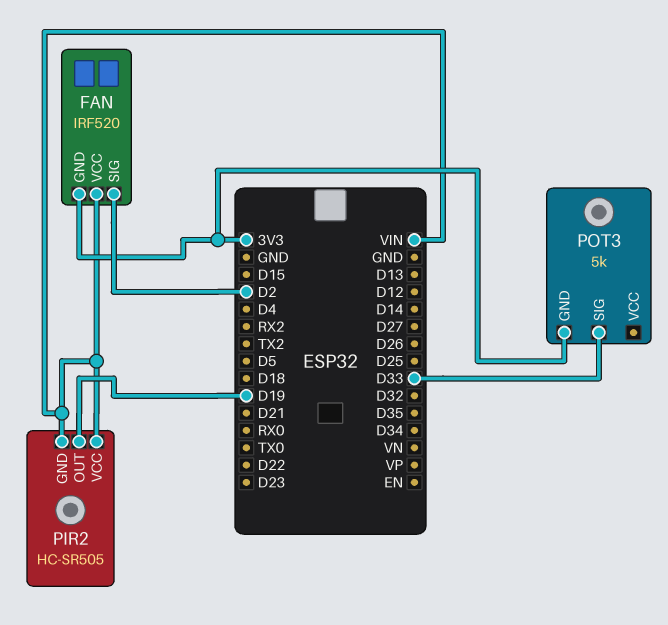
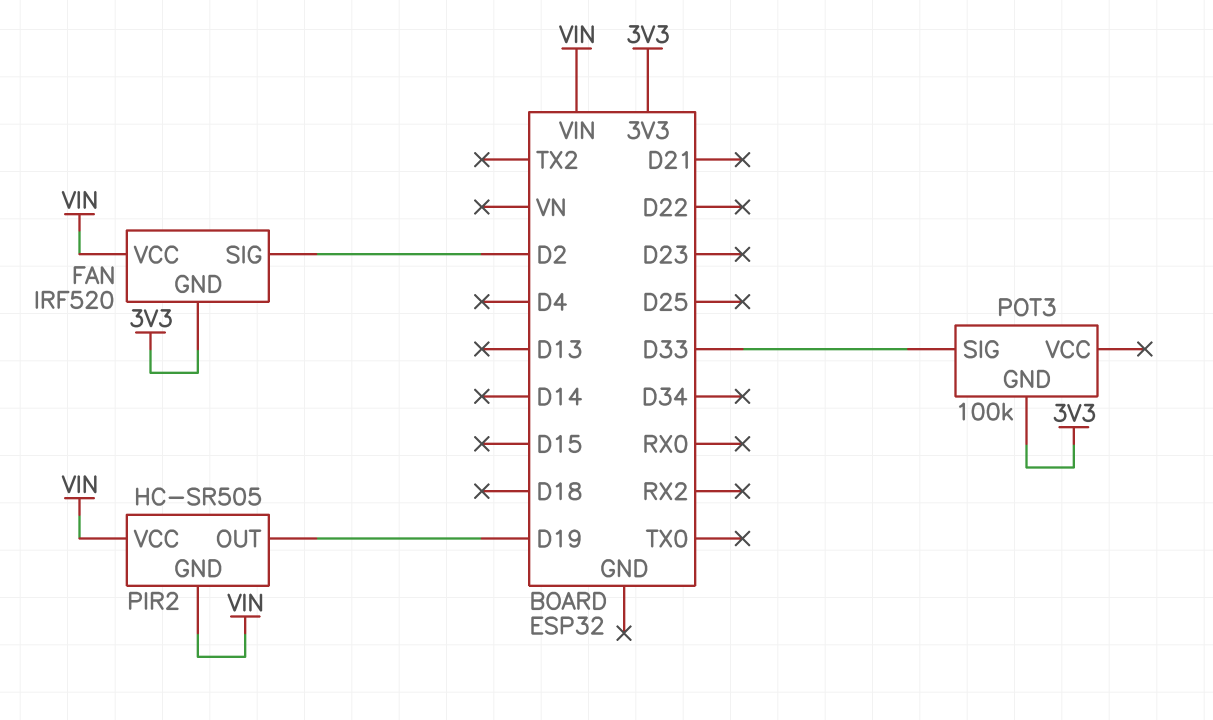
POT3: 5k -> 100k

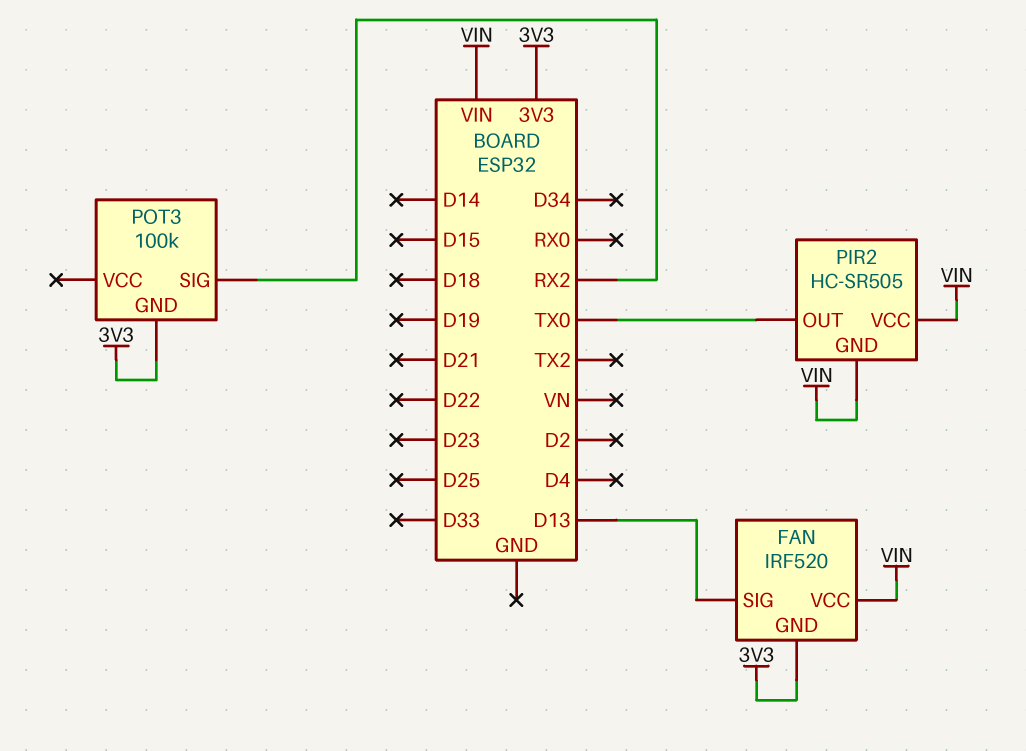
FAN pin SIG: D2 -> D13
PIR2 pin OUT: D19 -> TX0
POT3 pin SIG: D33 -> RX2

